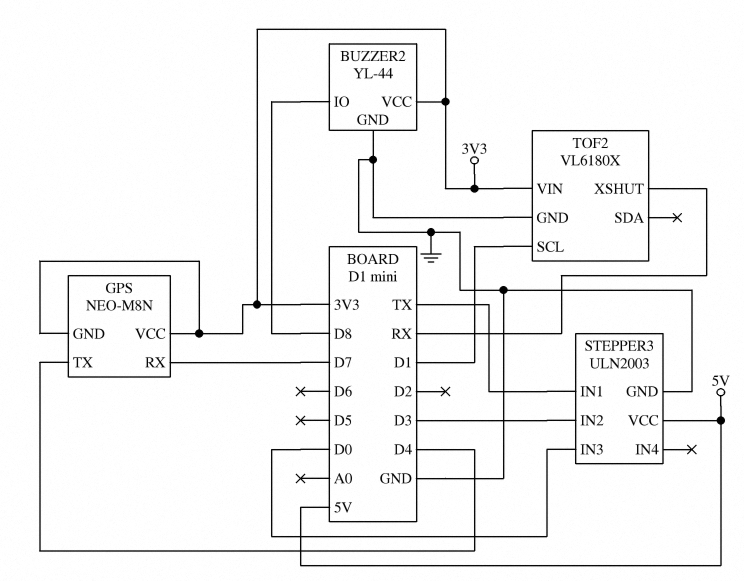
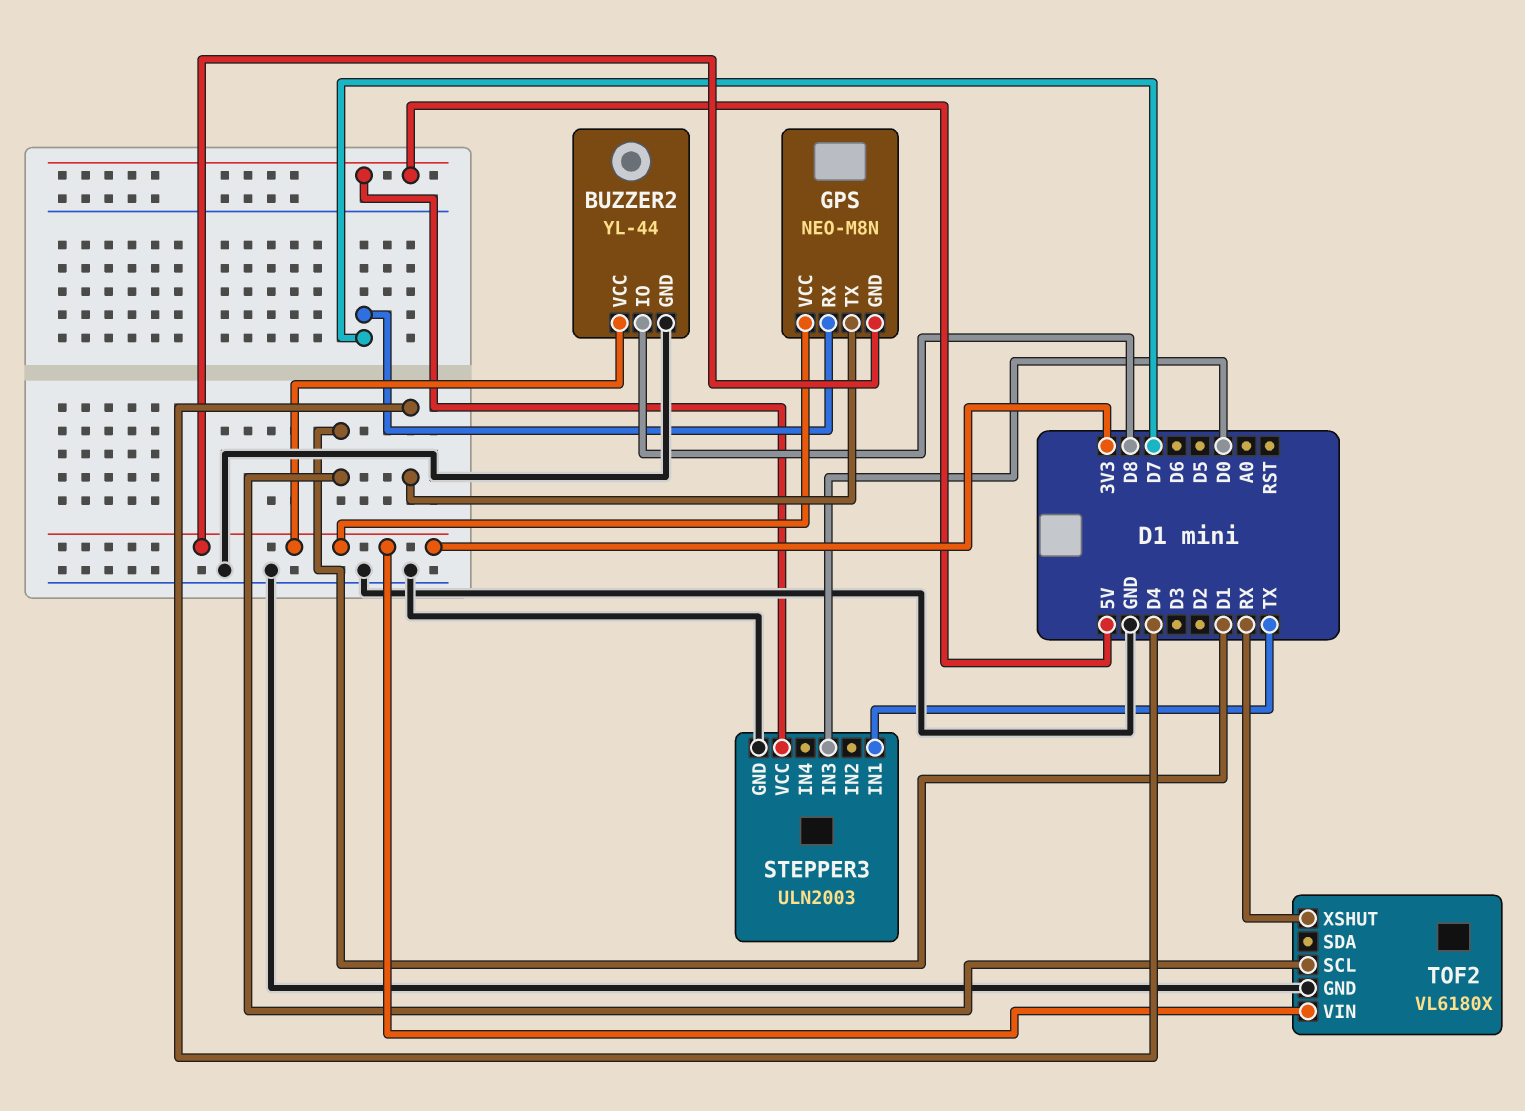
STEPPER3 pin IN2: D3 -> none

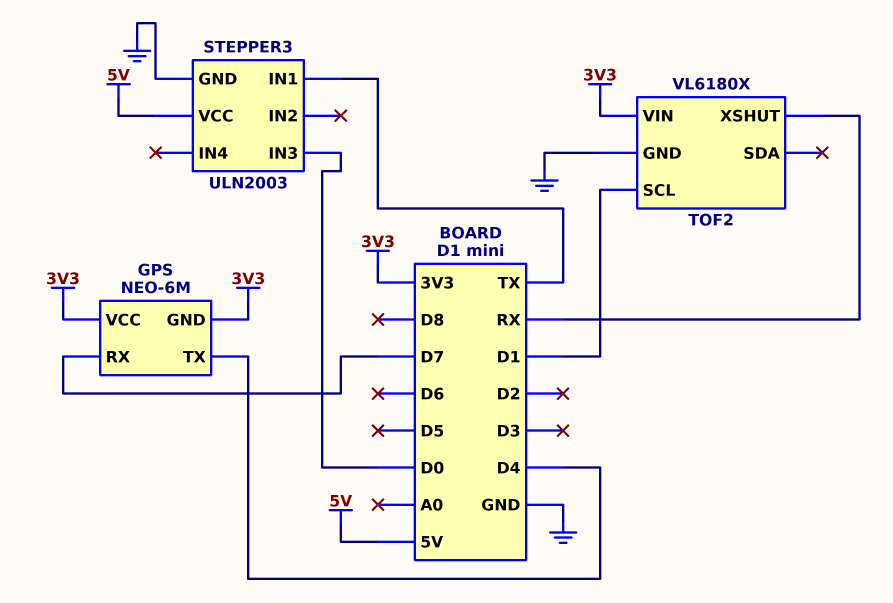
BUZZER2: YL-44 -> none
BUZZER2 pin GND: GND -> none
BUZZER2 pin IO: D8 -> none
BUZZER2 pin VCC: 3V3 -> none
GPS: NEO-M8N -> NEO-6M

